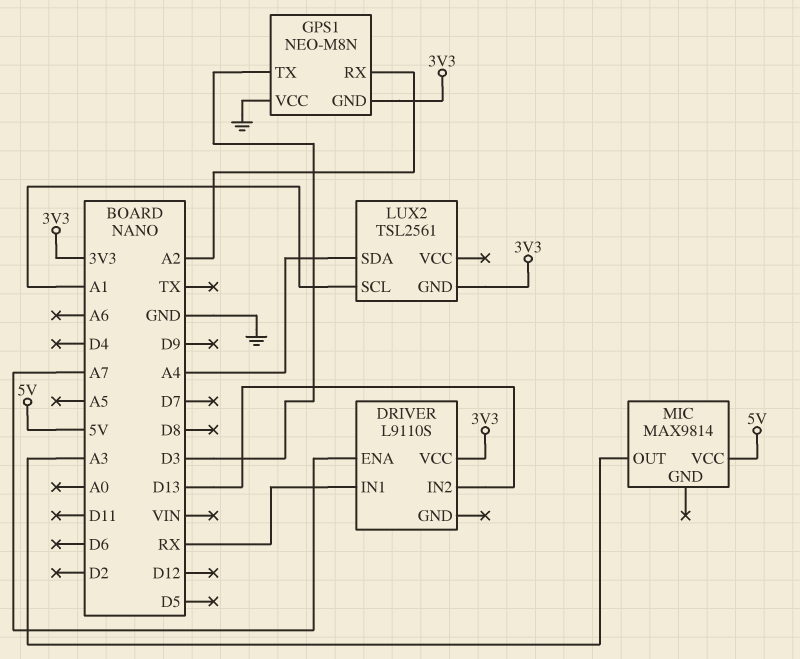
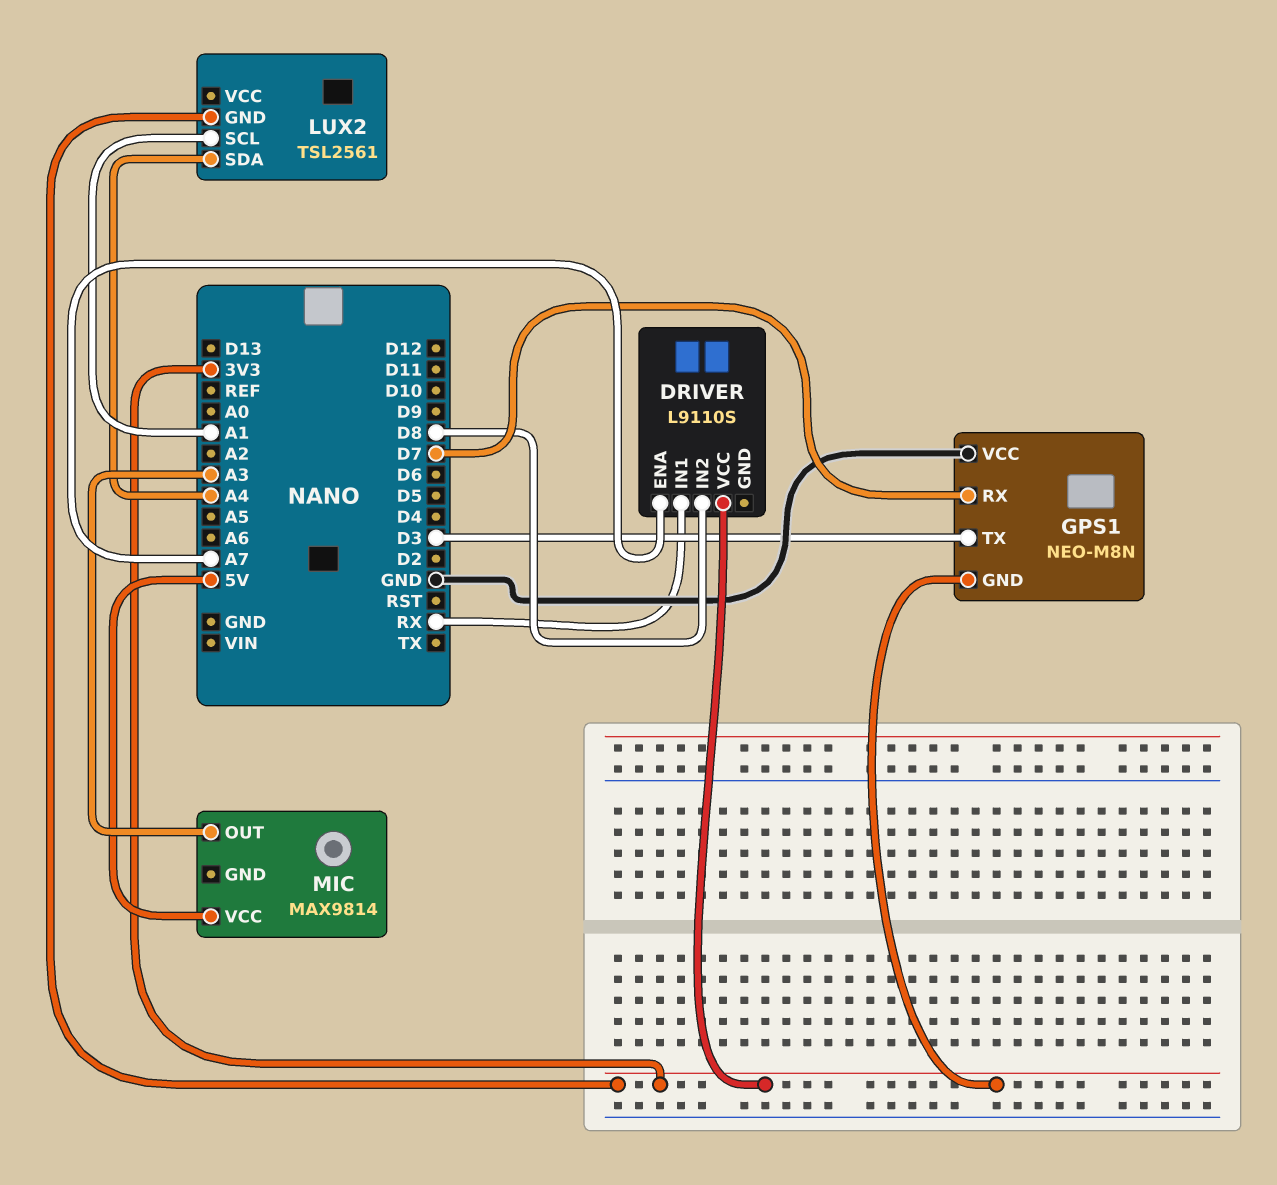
DRIVER pin IN2: D13 -> D8
GPS1 pin RX: A2 -> D7

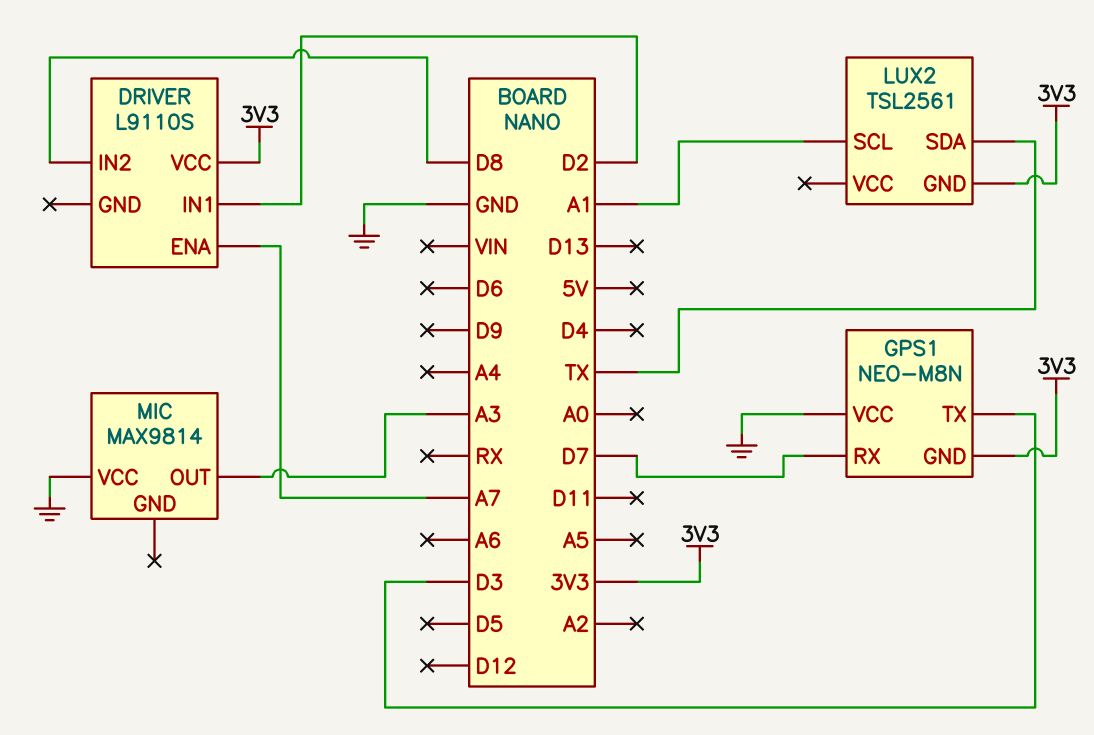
DRIVER pin IN1: RX -> D2
LUX2 pin SDA: A4 -> TX
MIC pin VCC: 5V -> GND

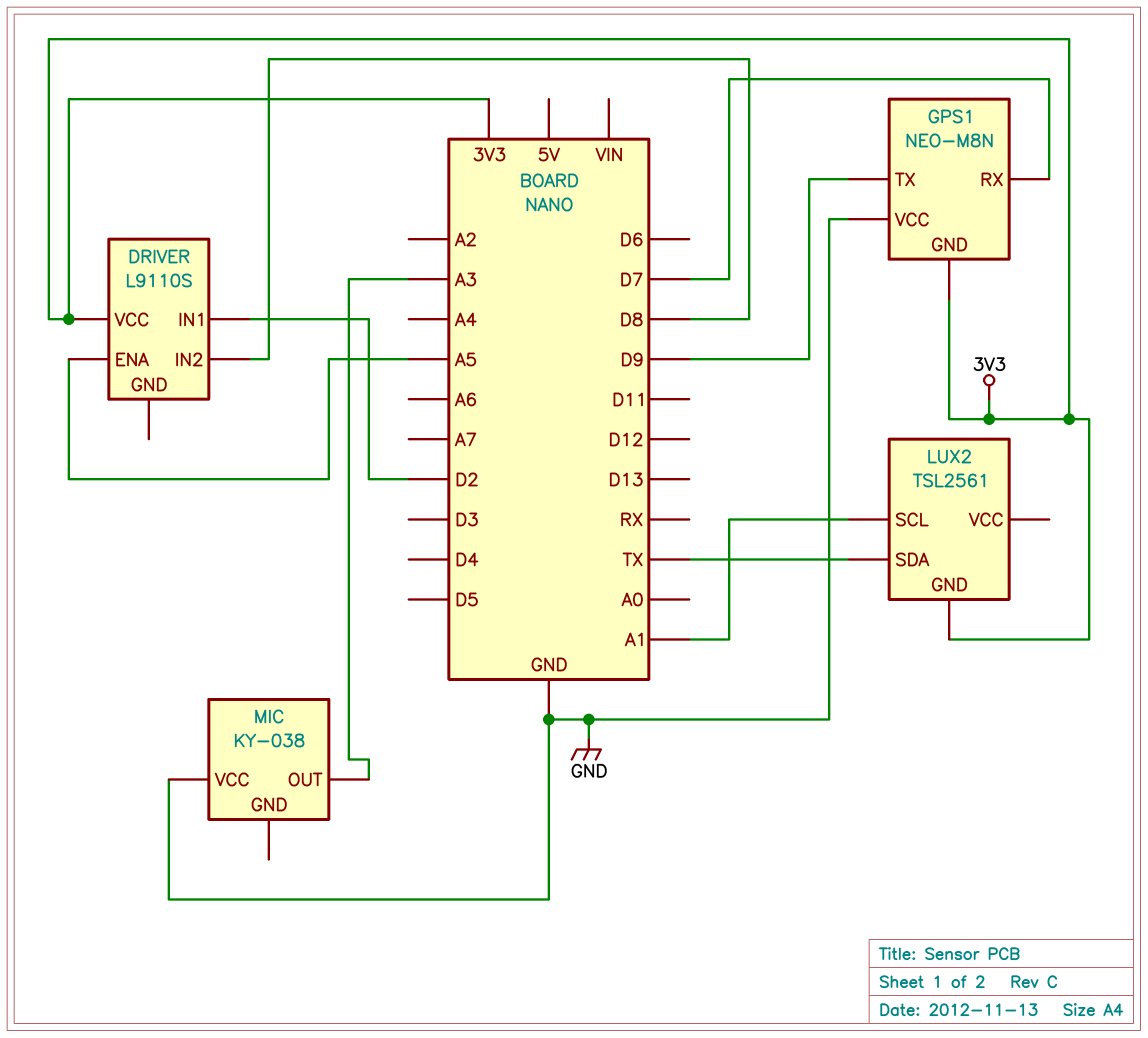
DRIVER pin ENA: A7 -> A5
GPS1 pin TX: D3 -> D9
MIC: MAX9814 -> KY-038

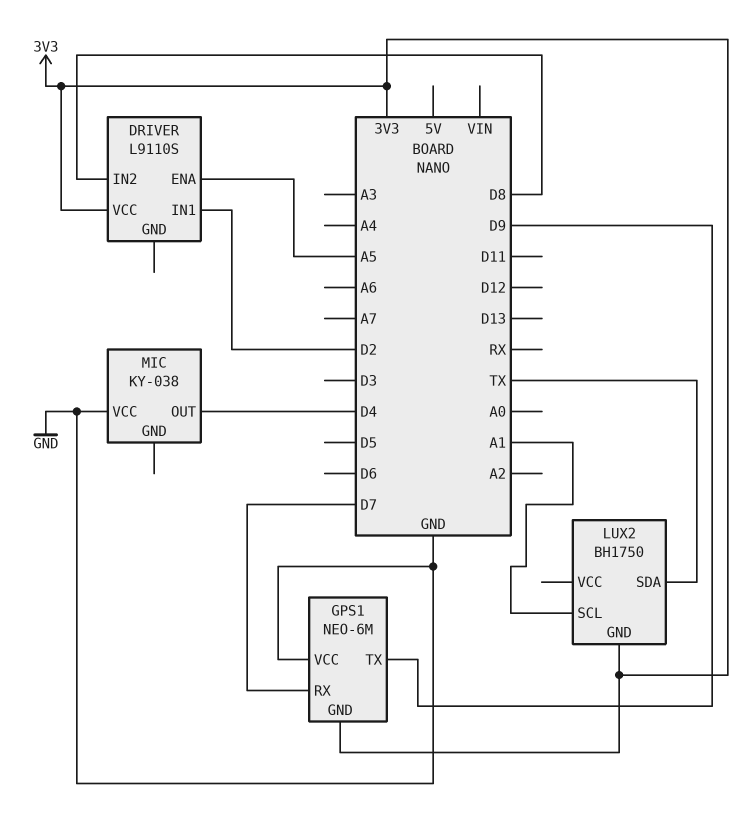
GPS1: NEO-M8N -> NEO-6M
LUX2: TSL2561 -> BH1750
MIC pin OUT: A3 -> D4

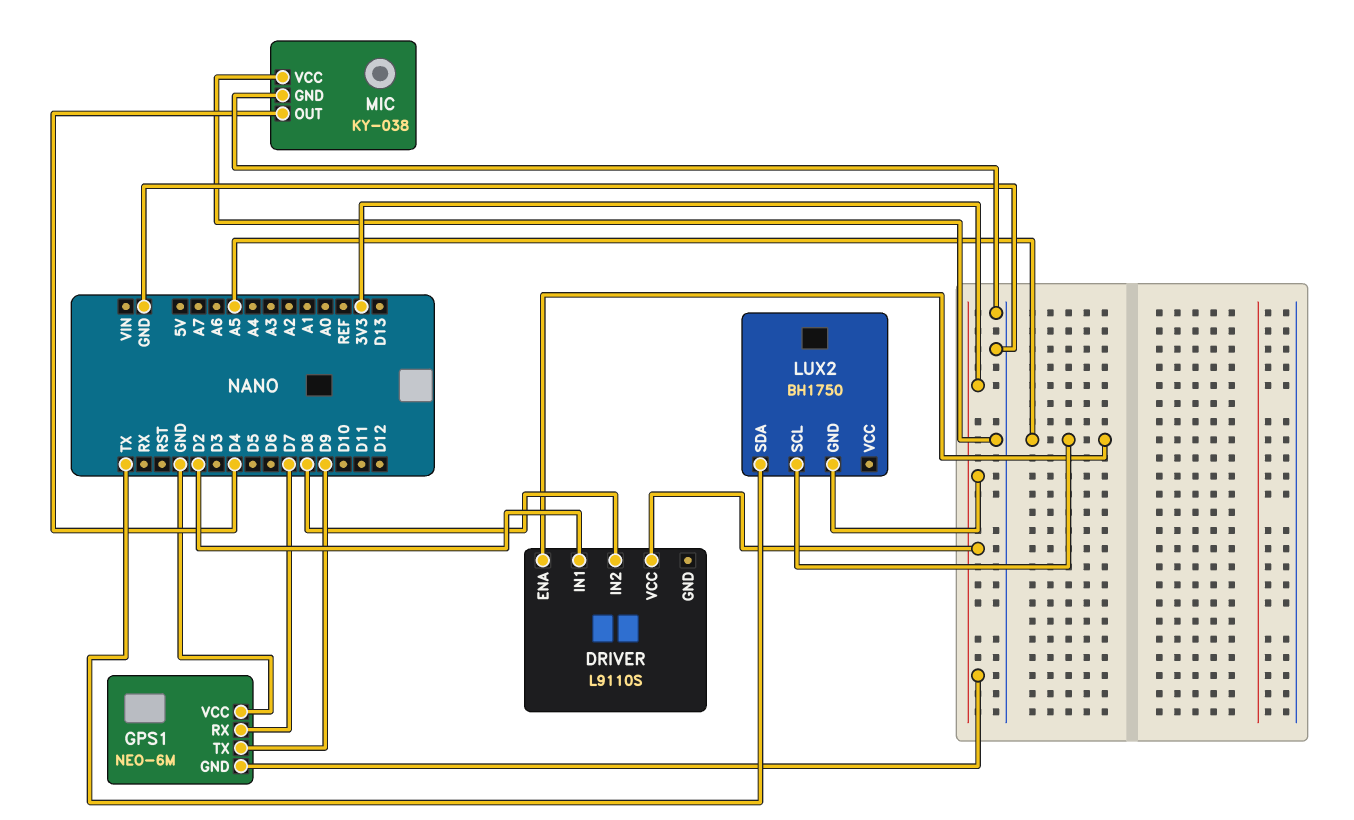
LUX2 pin SCL: A1 -> A5
MIC pin GND: none -> GND

